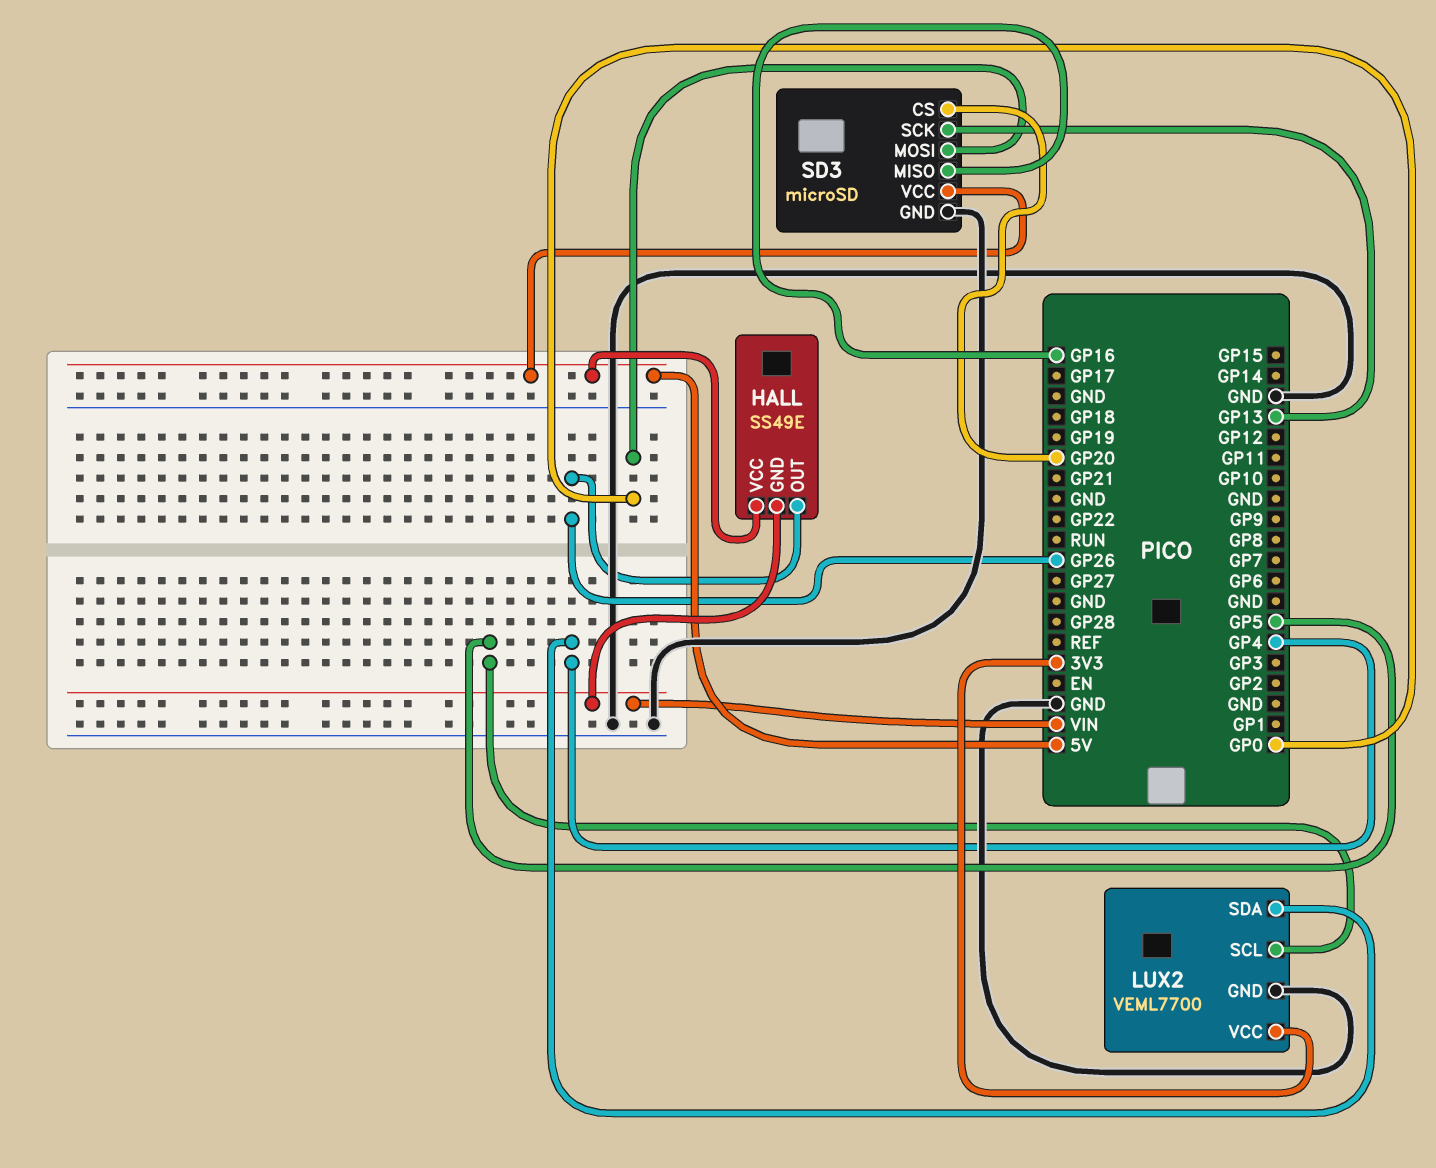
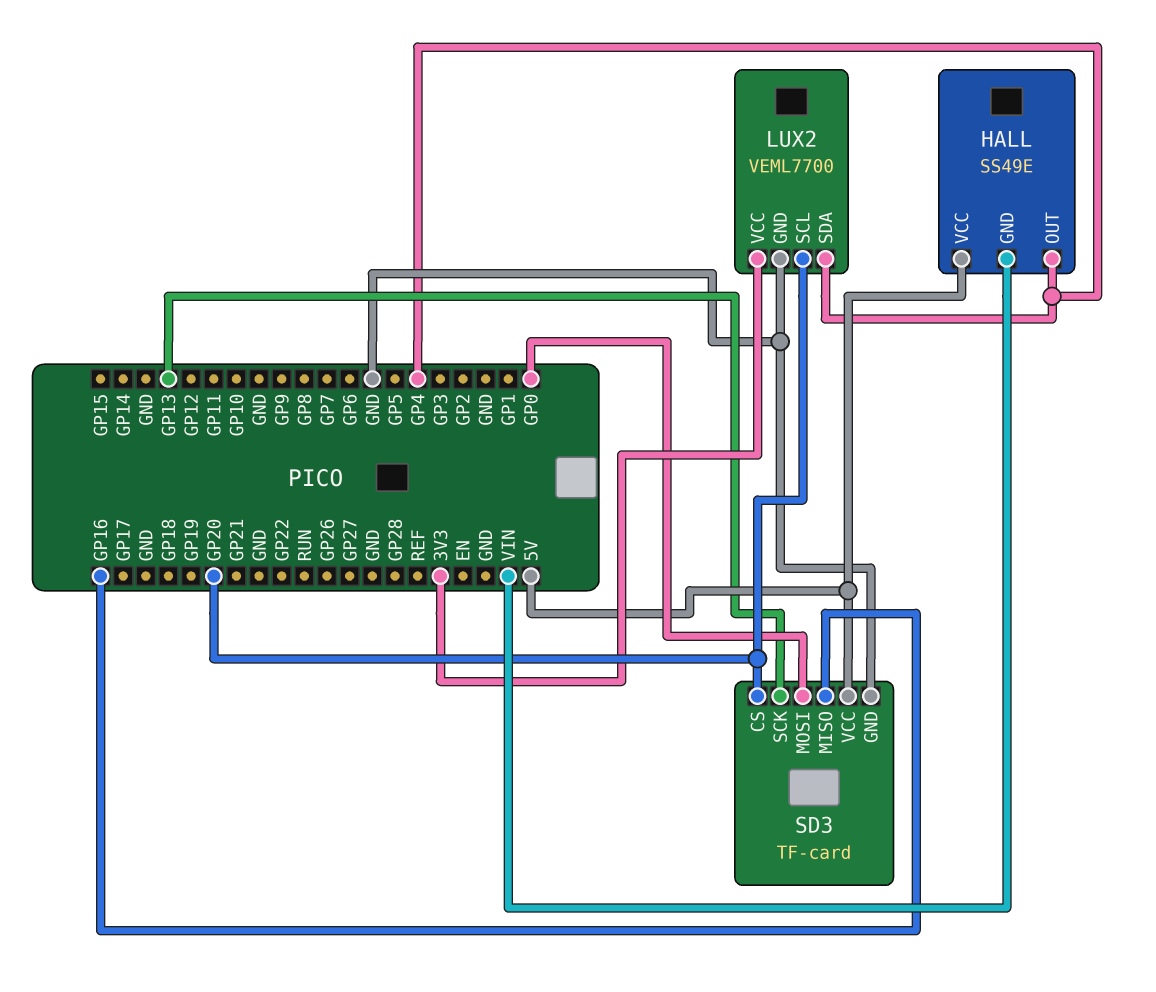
HALL pin OUT: GP26 -> GP4
LUX2 pin SCL: GP5 -> GP20
SD3: microSD -> TF-card

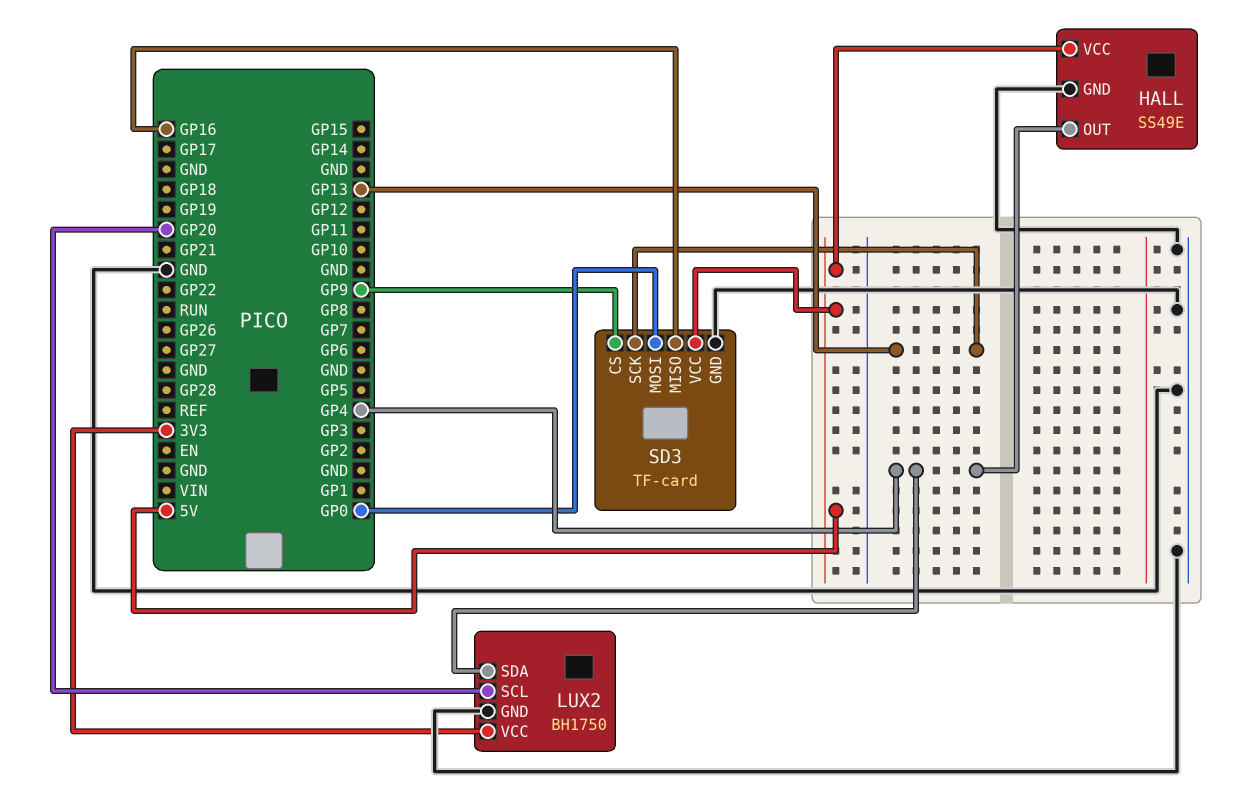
HALL pin GND: VIN -> GND
LUX2: VEML7700 -> BH1750
SD3 pin CS: GP20 -> GP9

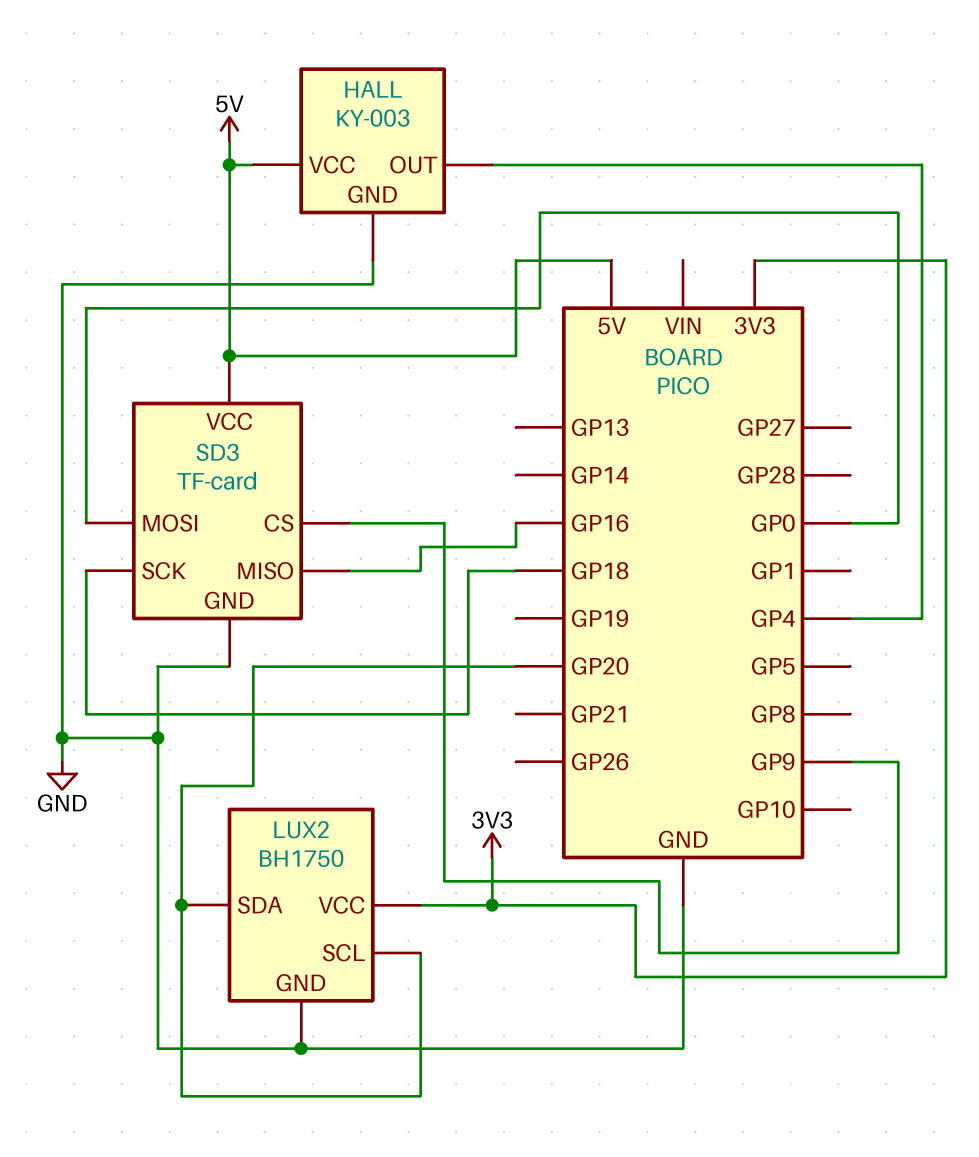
HALL: SS49E -> KY-003
LUX2 pin SDA: GP4 -> GP20
SD3 pin SCK: GP13 -> GP18

